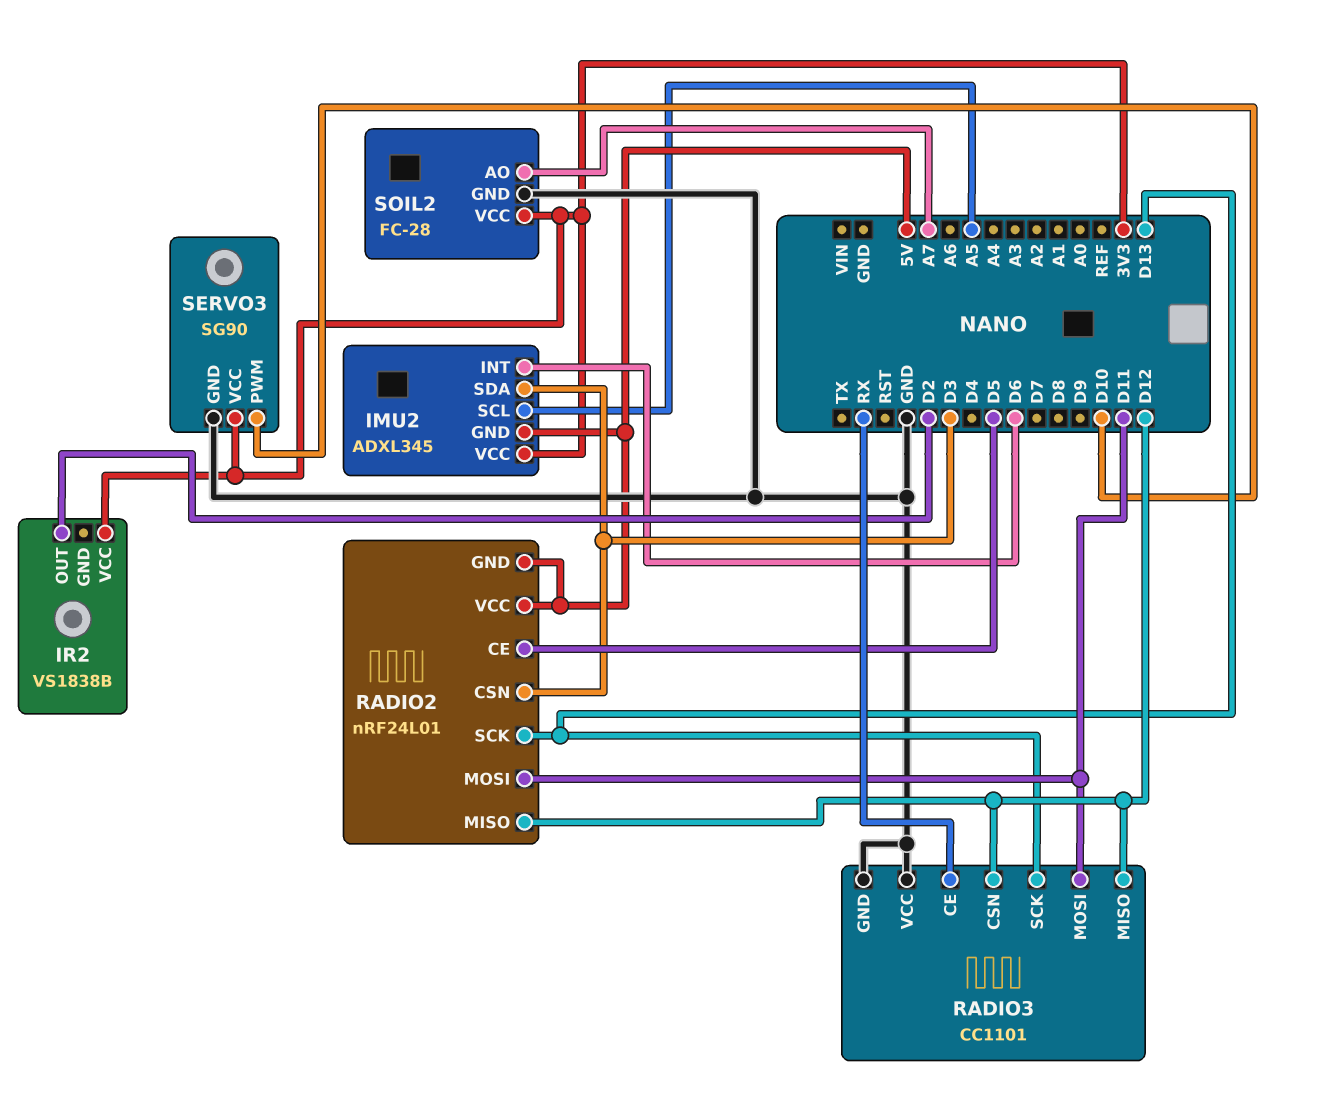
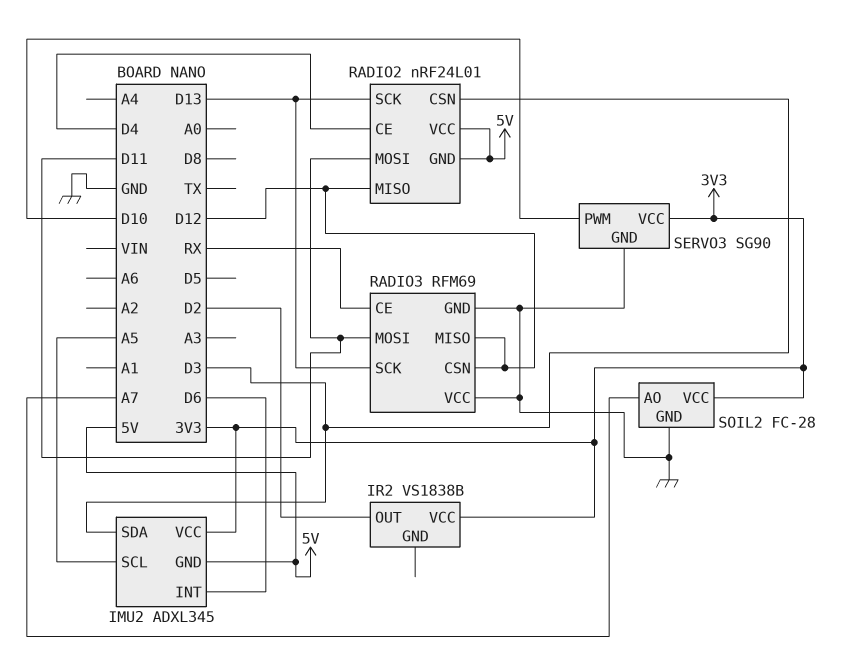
RADIO2 pin CE: D5 -> D4
RADIO3: CC1101 -> RFM69

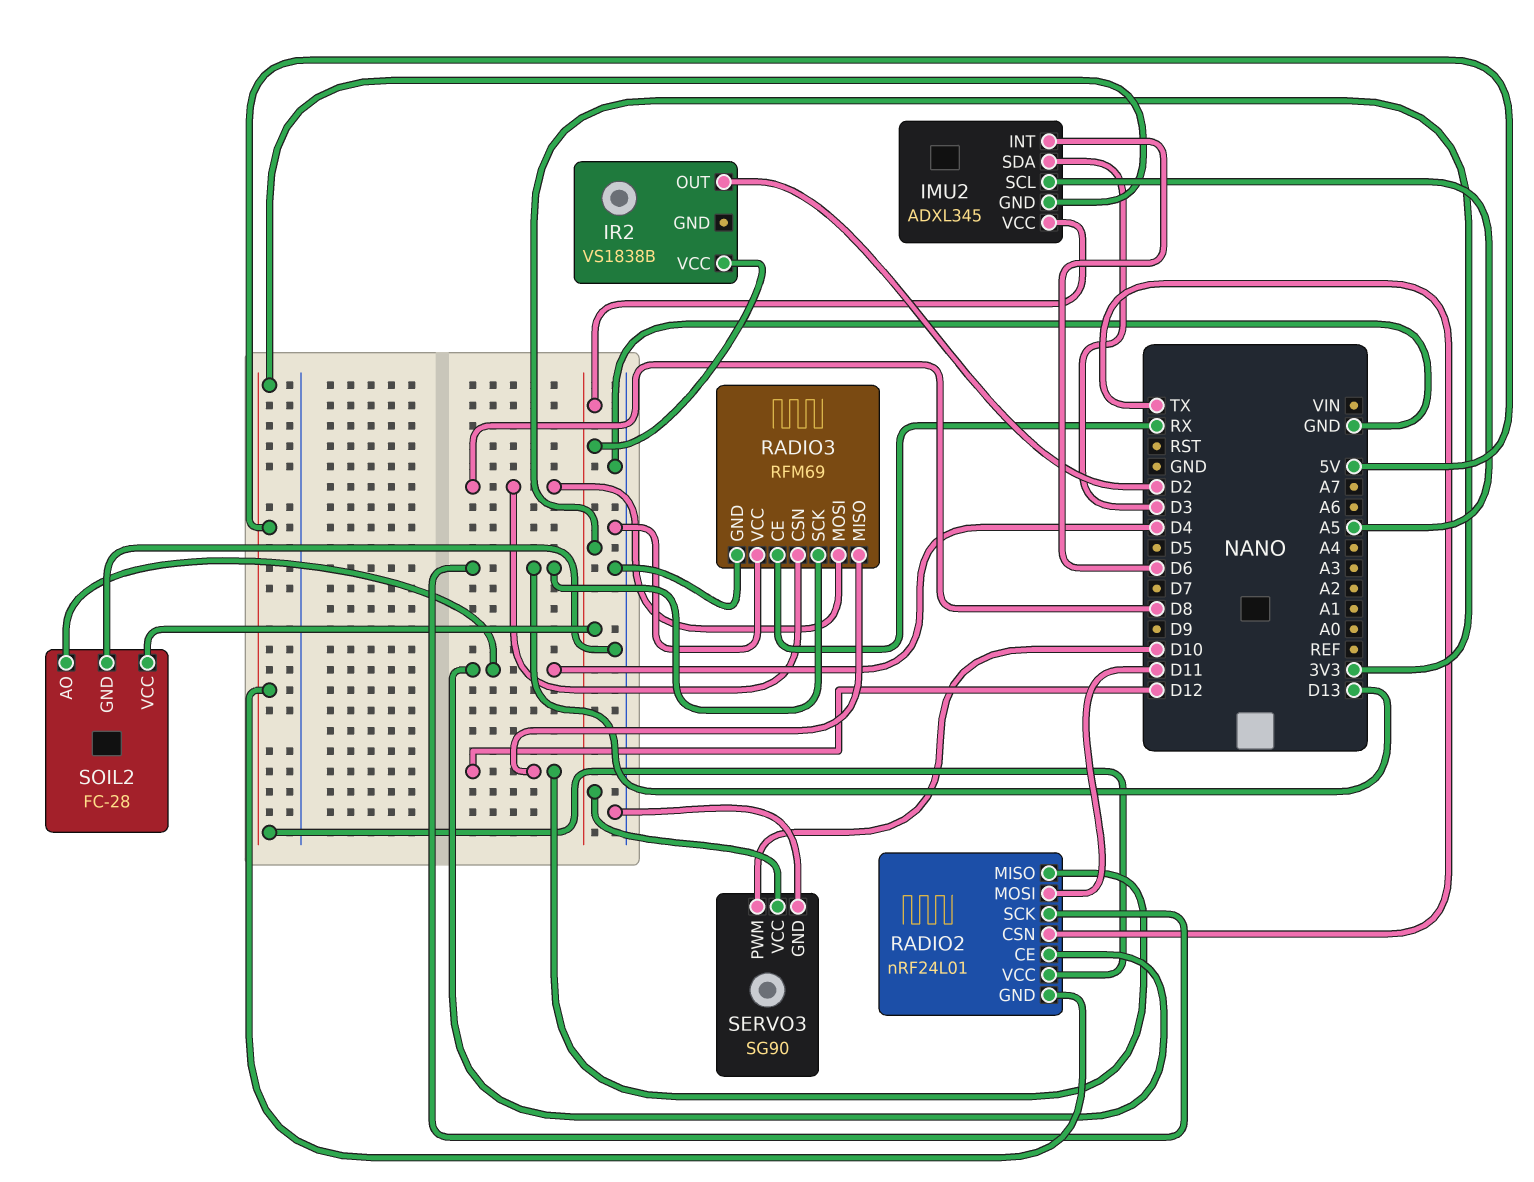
RADIO2 pin CSN: D3 -> TX
RADIO3 pin CSN: D12 -> D8
RADIO3 pin MOSI: D11 -> D8
SOIL2 pin AO: A7 -> D4

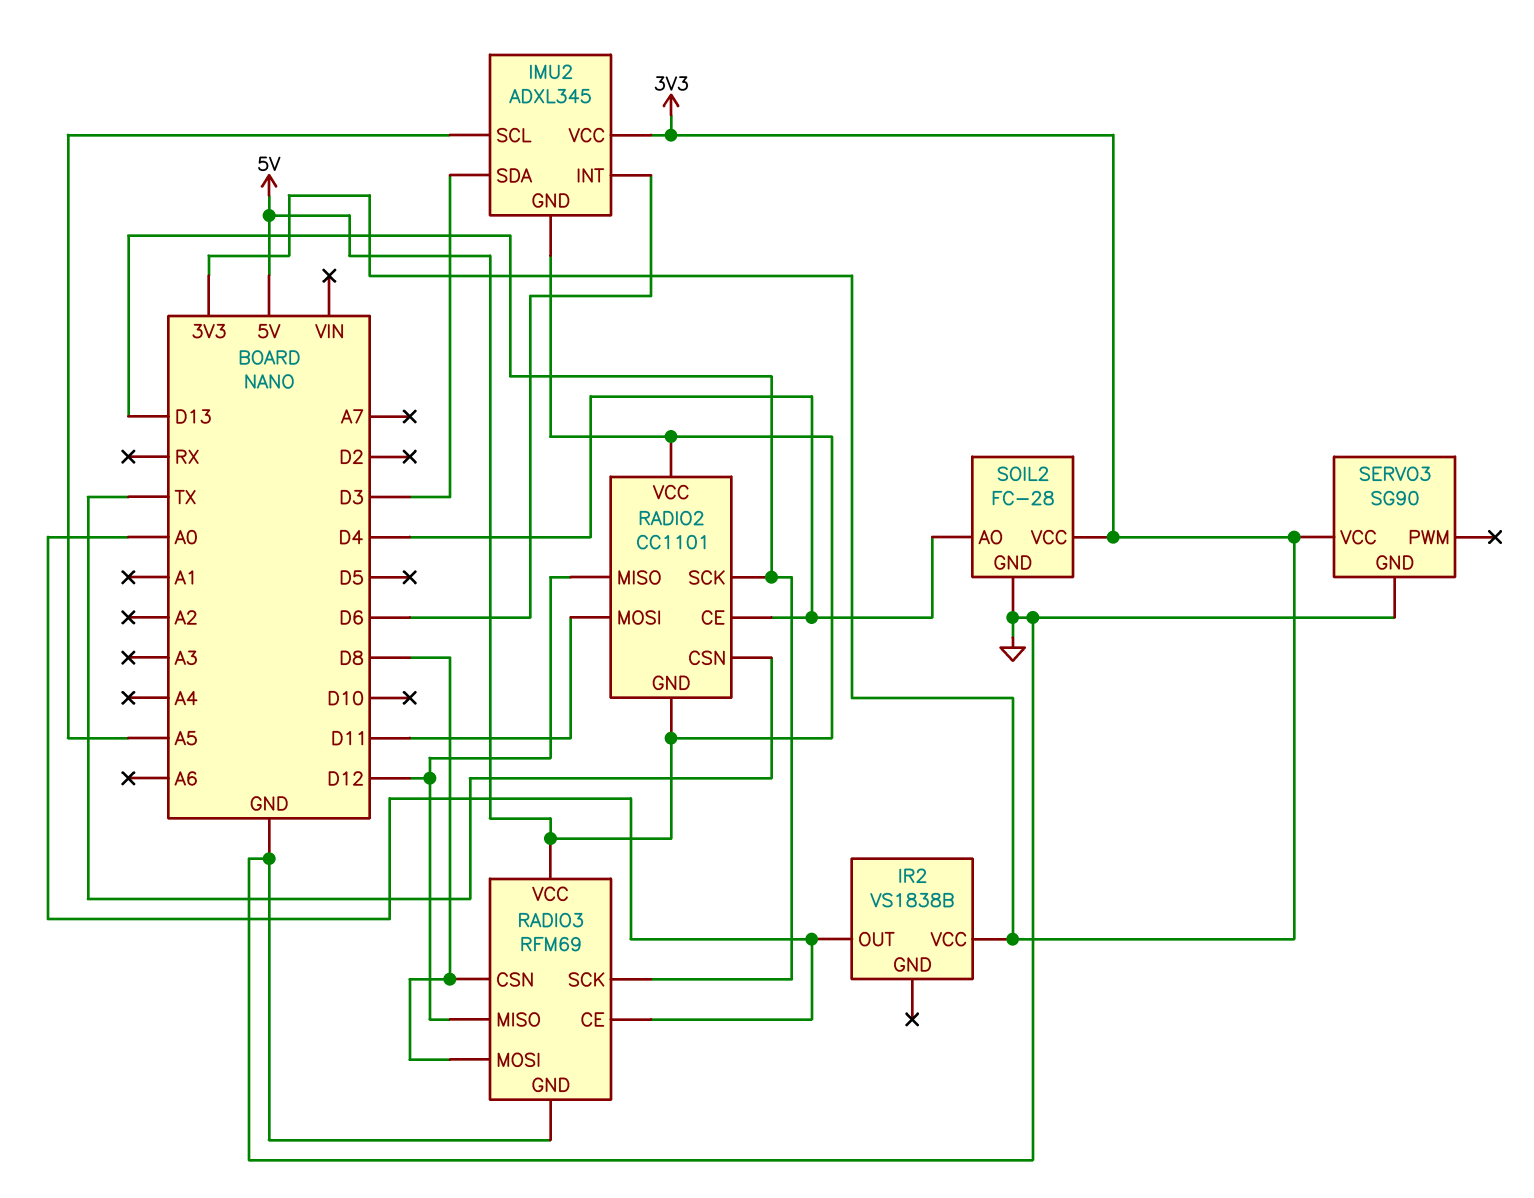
IR2 pin OUT: D2 -> A0
RADIO2: nRF24L01 -> CC1101
RADIO3 pin CE: RX -> A0
RADIO3 pin VCC: GND -> 5V
SERVO3 pin PWM: D10 -> none

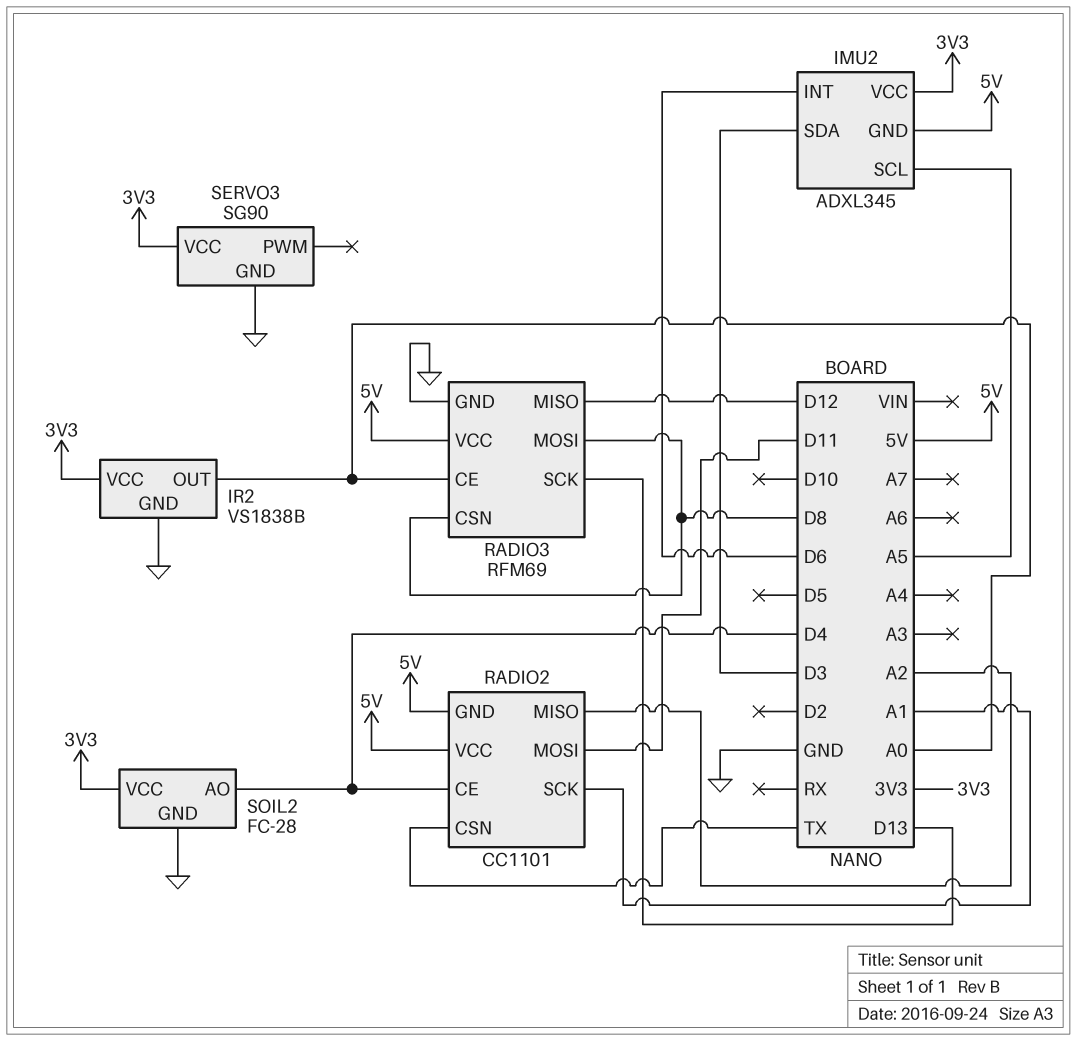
IR2 pin GND: none -> GND
RADIO2 pin MISO: D12 -> A2
RADIO2 pin SCK: D13 -> A1

